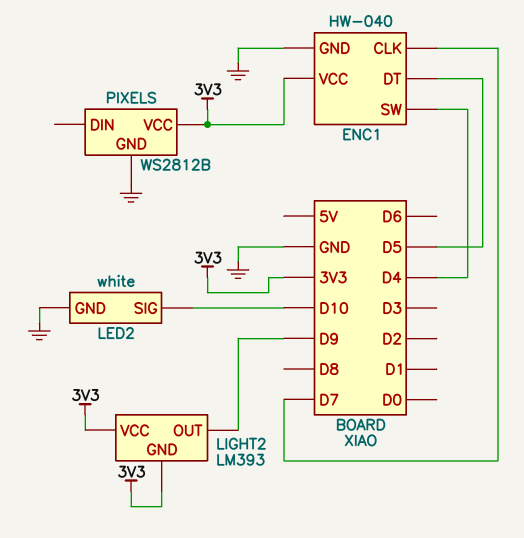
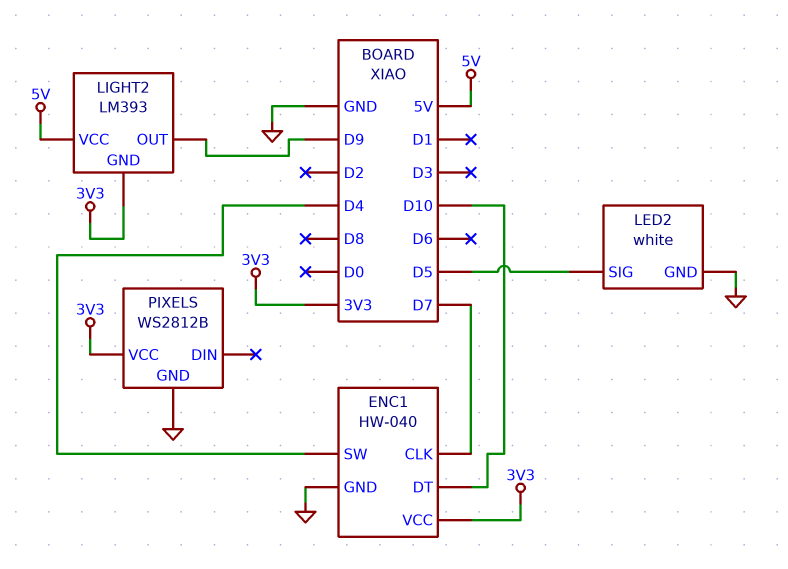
ENC1 pin DT: D5 -> D10
LED2 pin SIG: D10 -> D5
LIGHT2 pin VCC: 3V3 -> 5V

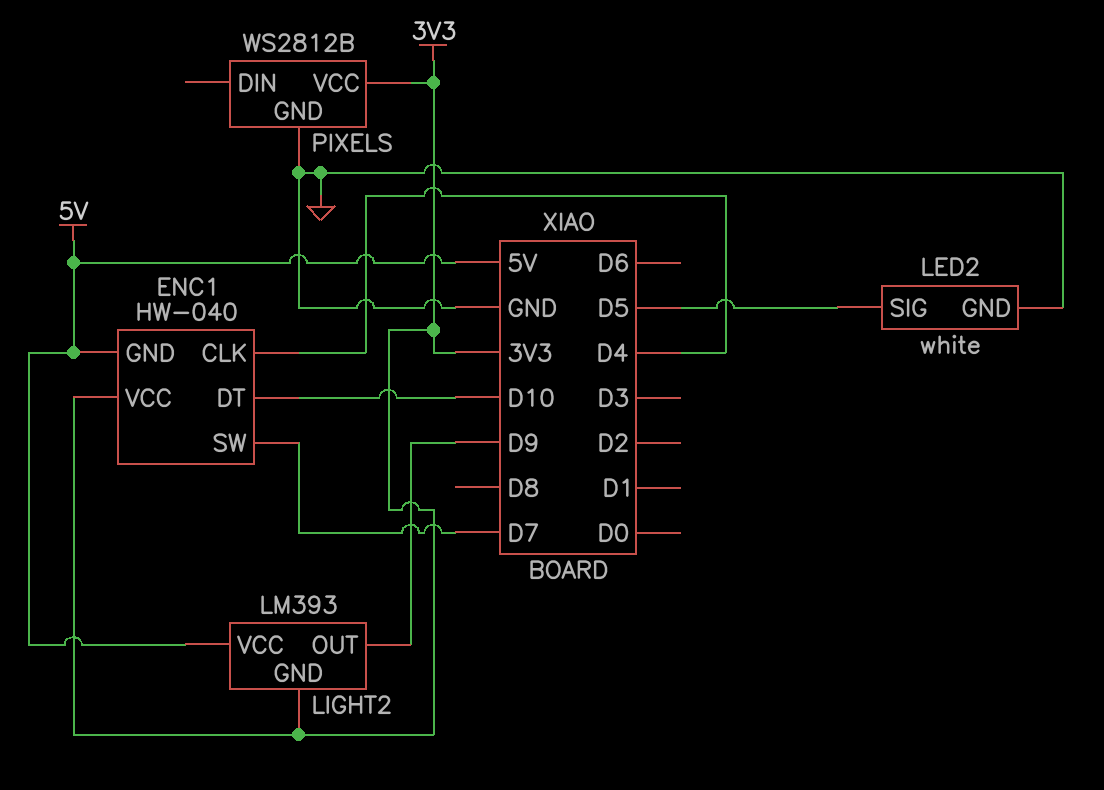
ENC1 pin CLK: D7 -> D4
ENC1 pin GND: GND -> 5V
ENC1 pin SW: D4 -> D7

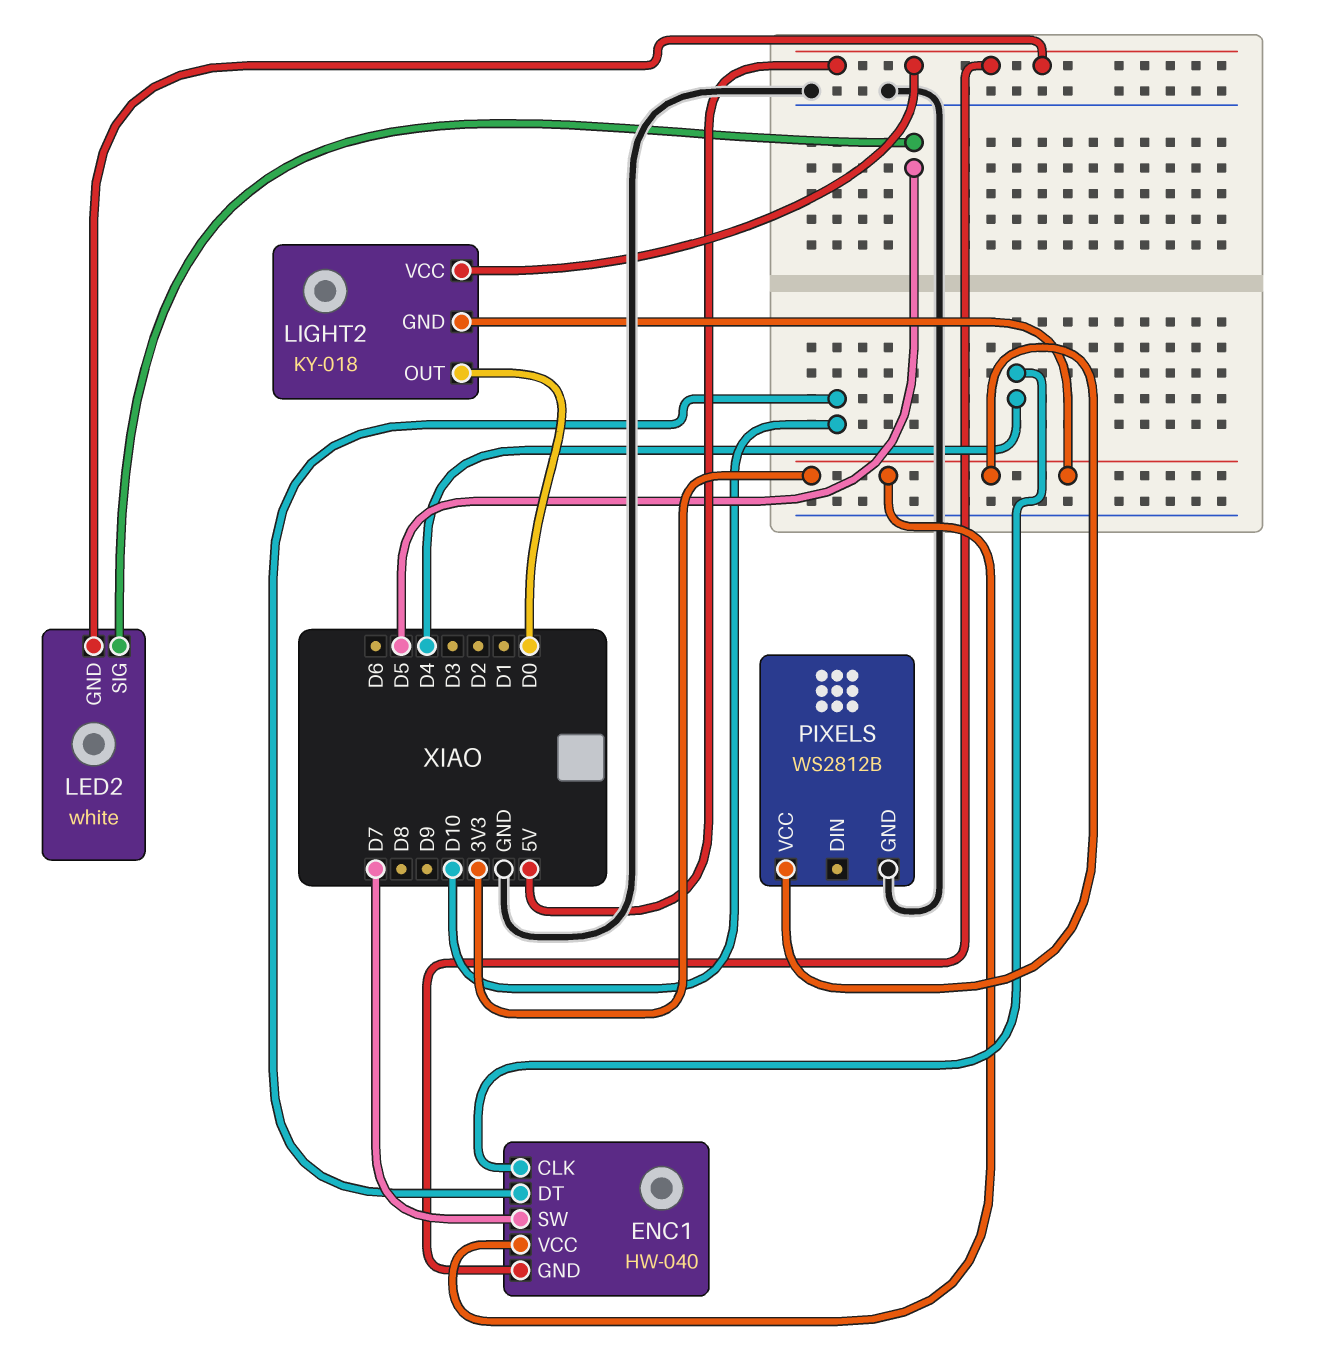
LED2 pin GND: GND -> 5V
LIGHT2: LM393 -> KY-018
LIGHT2 pin OUT: D9 -> D0

